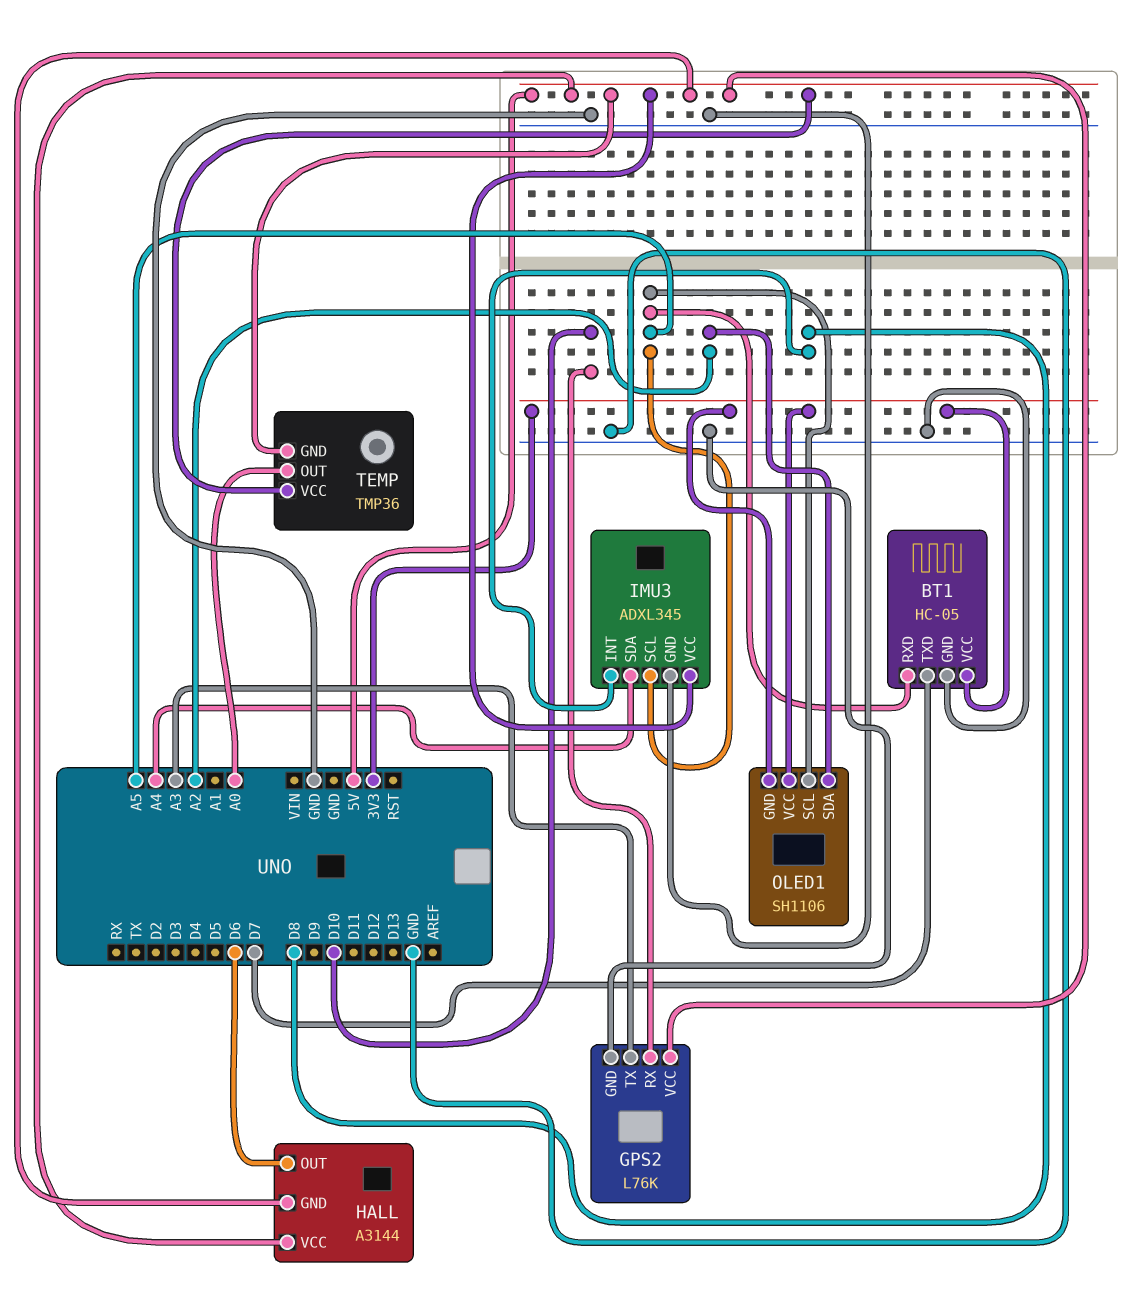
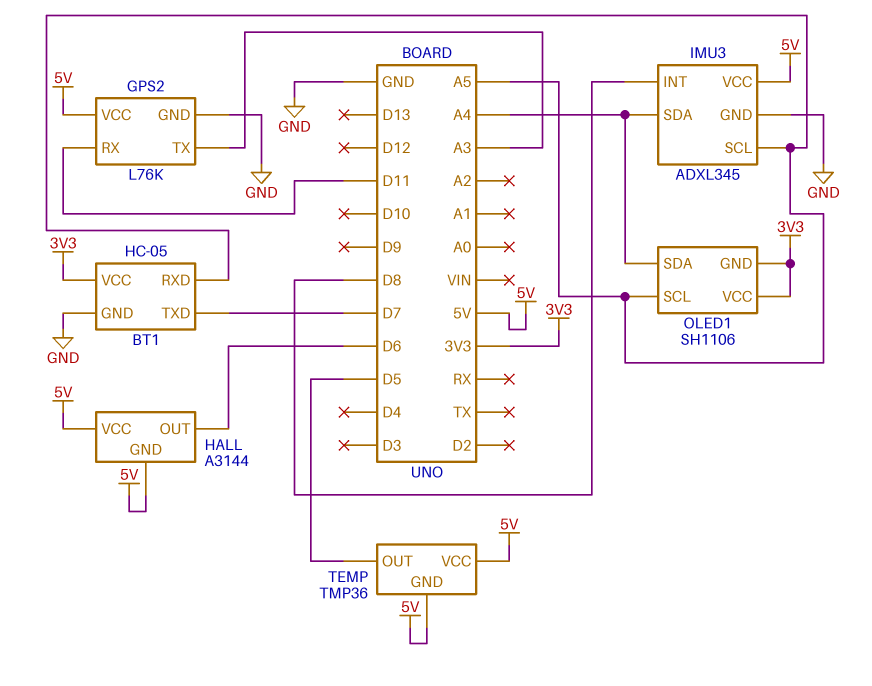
GPS2 pin RX: D10 -> D11
OLED1 pin SDA: A2 -> A4
TEMP pin OUT: A0 -> D5

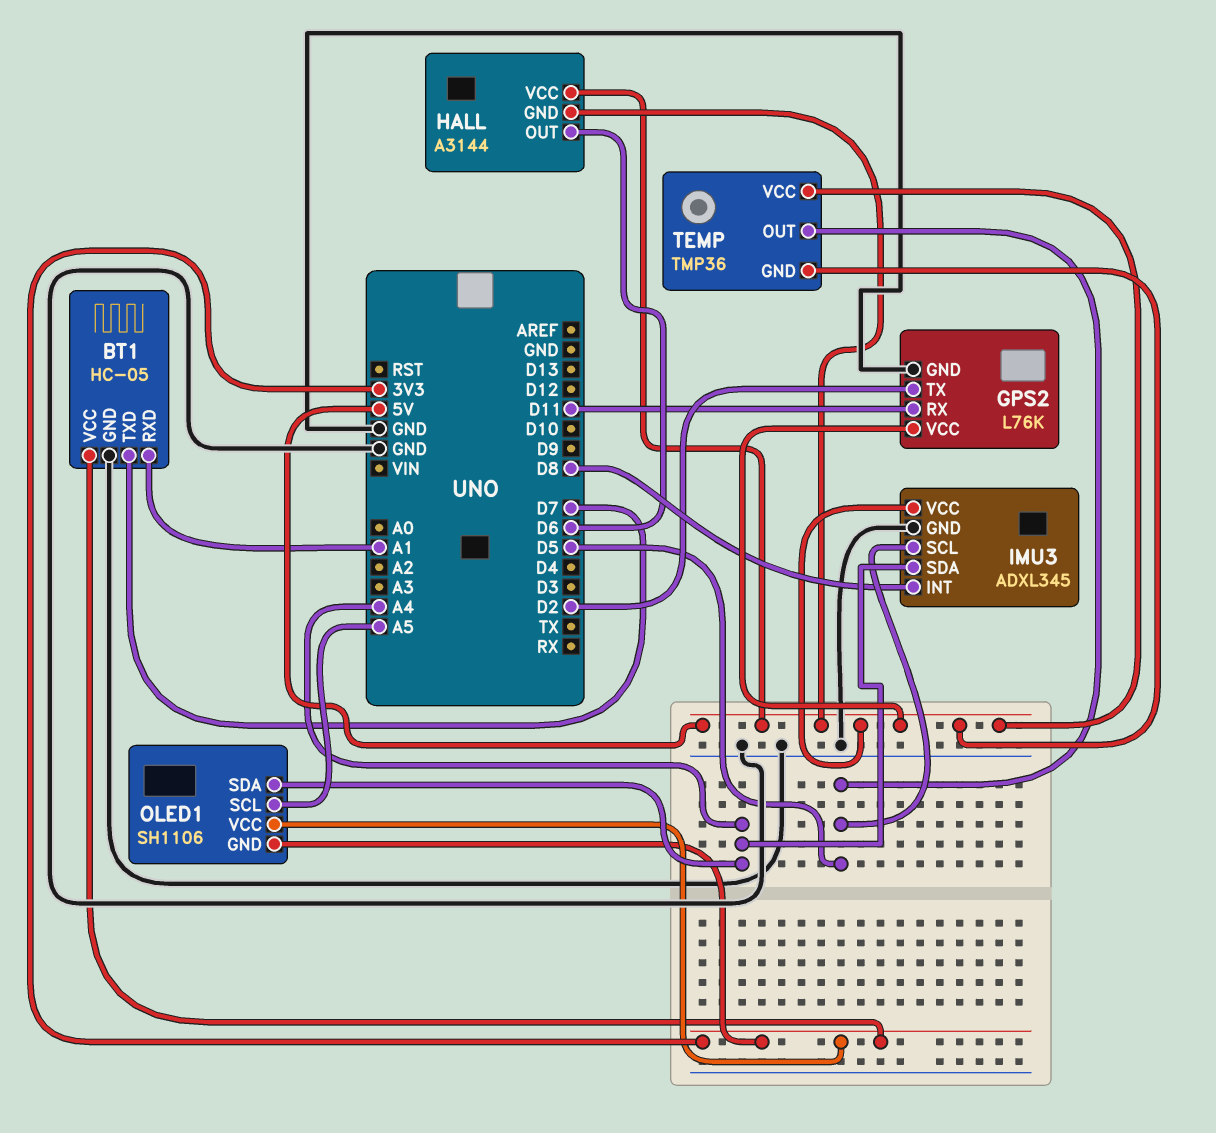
BT1 pin RXD: A5 -> A1
GPS2 pin TX: A3 -> D2
IMU3 pin SCL: A5 -> D5

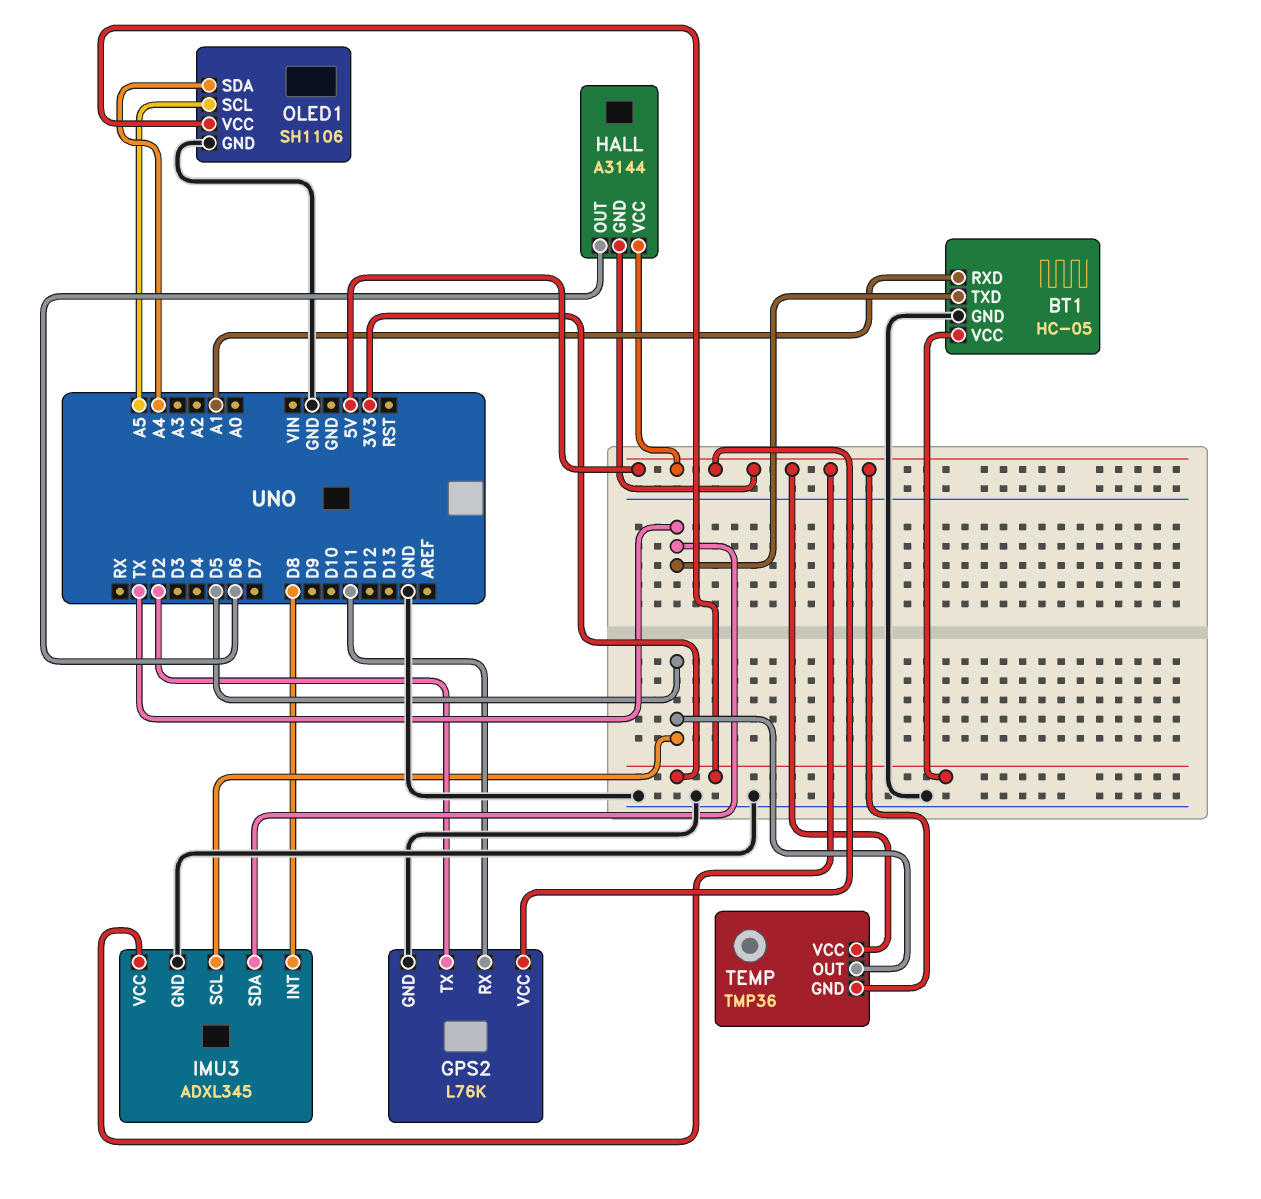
BT1 pin TXD: D7 -> TX
IMU3 pin SDA: A4 -> TX
OLED1 pin GND: 3V3 -> GND

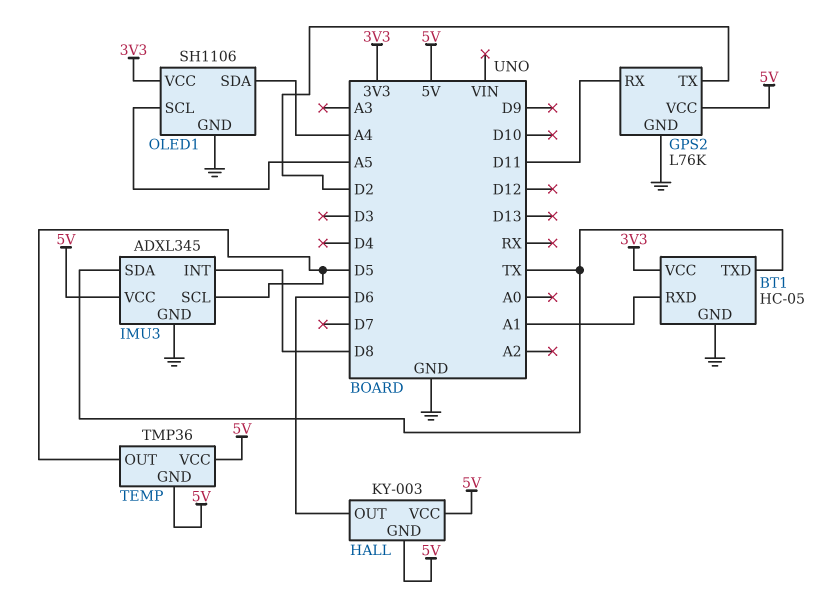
HALL: A3144 -> KY-003

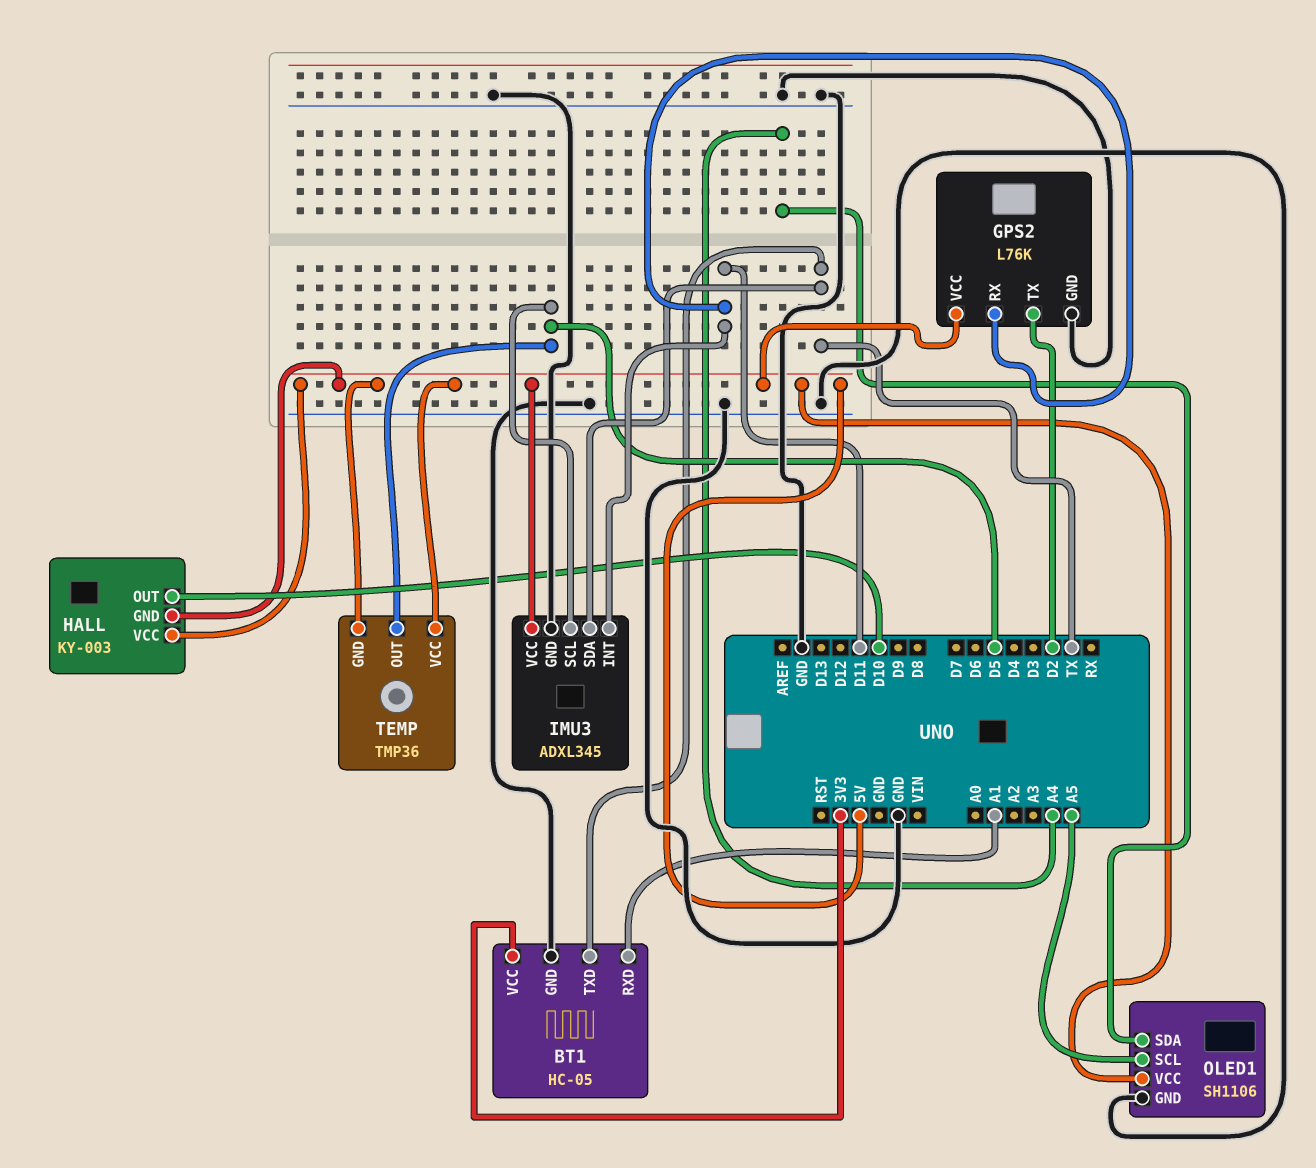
HALL pin OUT: D6 -> D10
IMU3 pin INT: D8 -> D11
OLED1 pin VCC: 3V3 -> 5V

